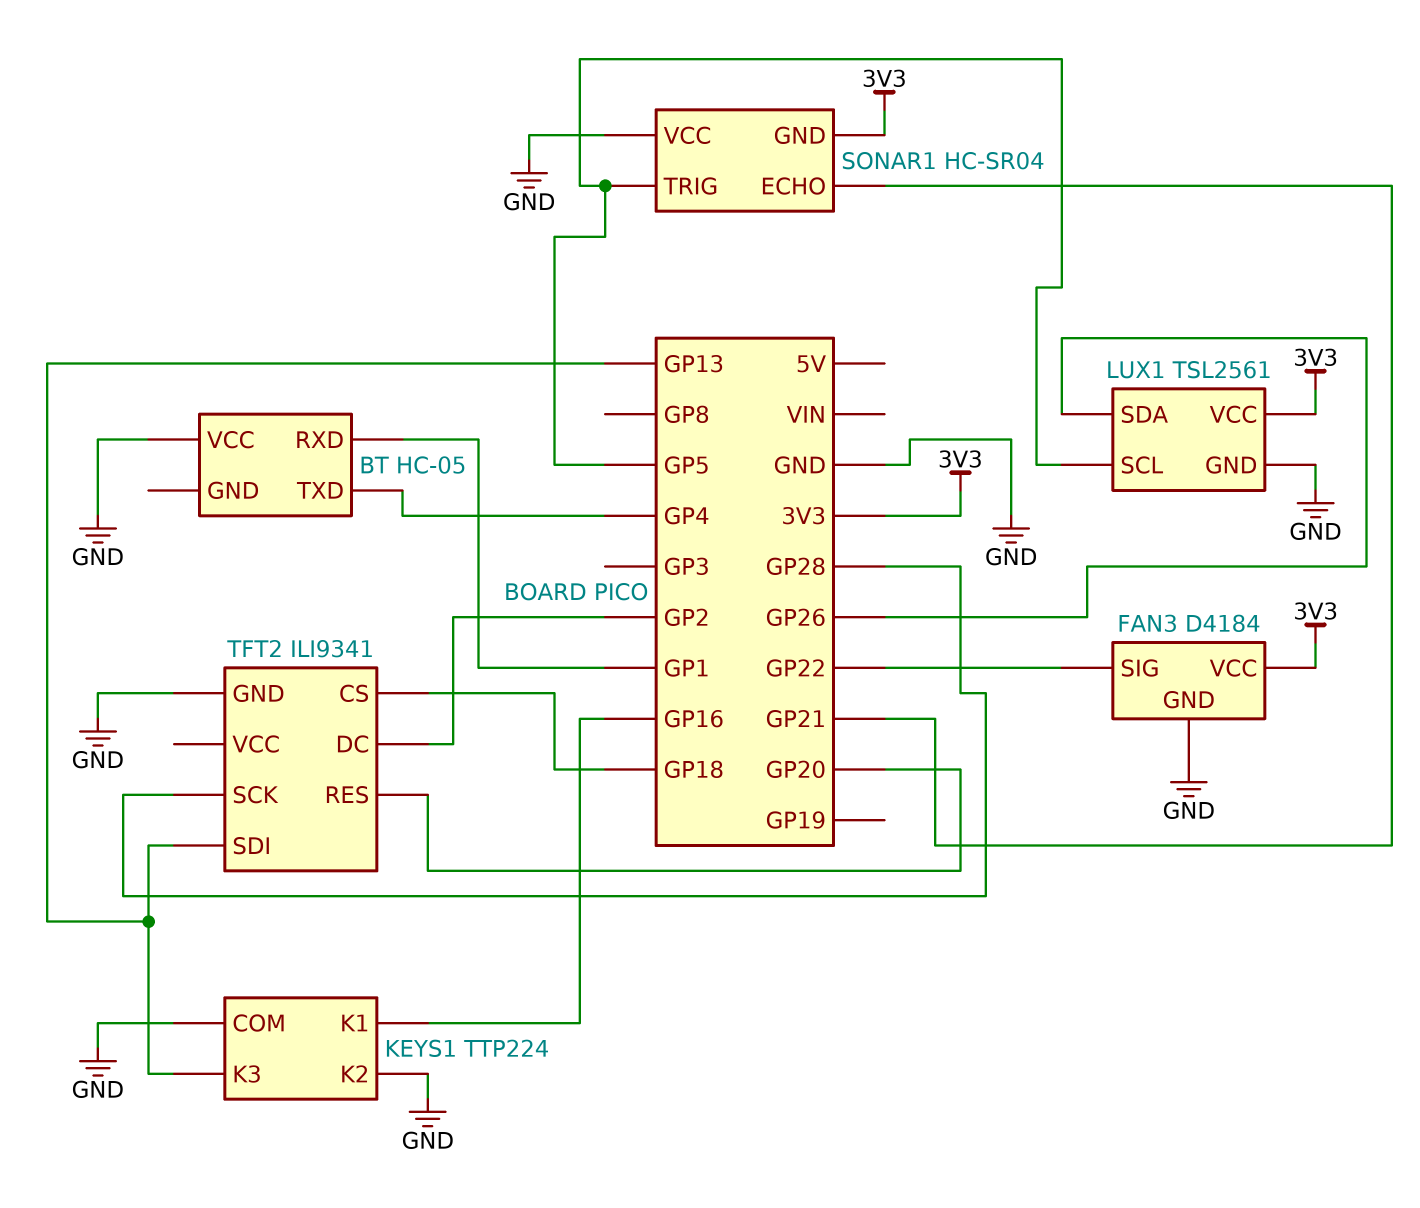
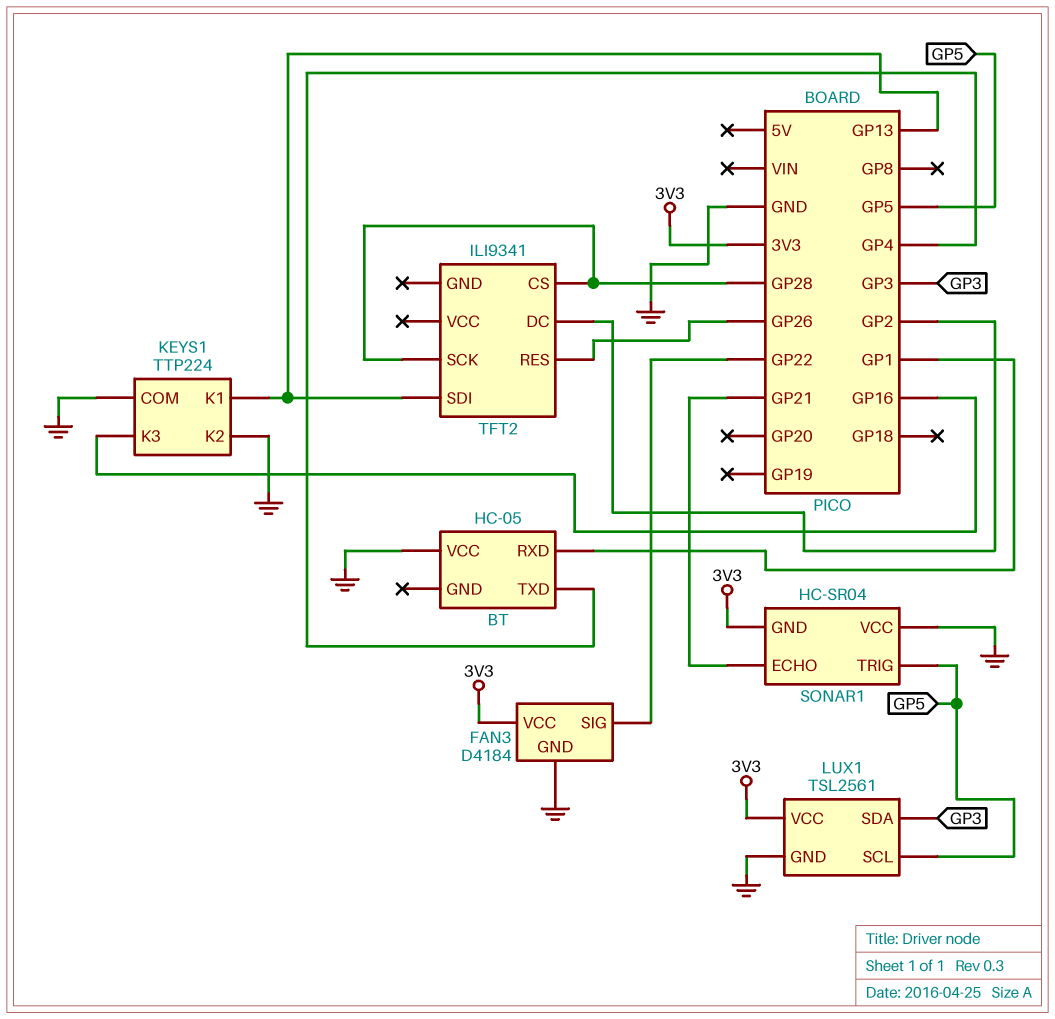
KEYS1 pin K1: GP16 -> GP13
KEYS1 pin K3: GP13 -> GP16
LUX1 pin SDA: GP26 -> GP3
TFT2 pin CS: GP18 -> GP28
TFT2 pin GND: GND -> none
TFT2 pin RES: GP20 -> GP26

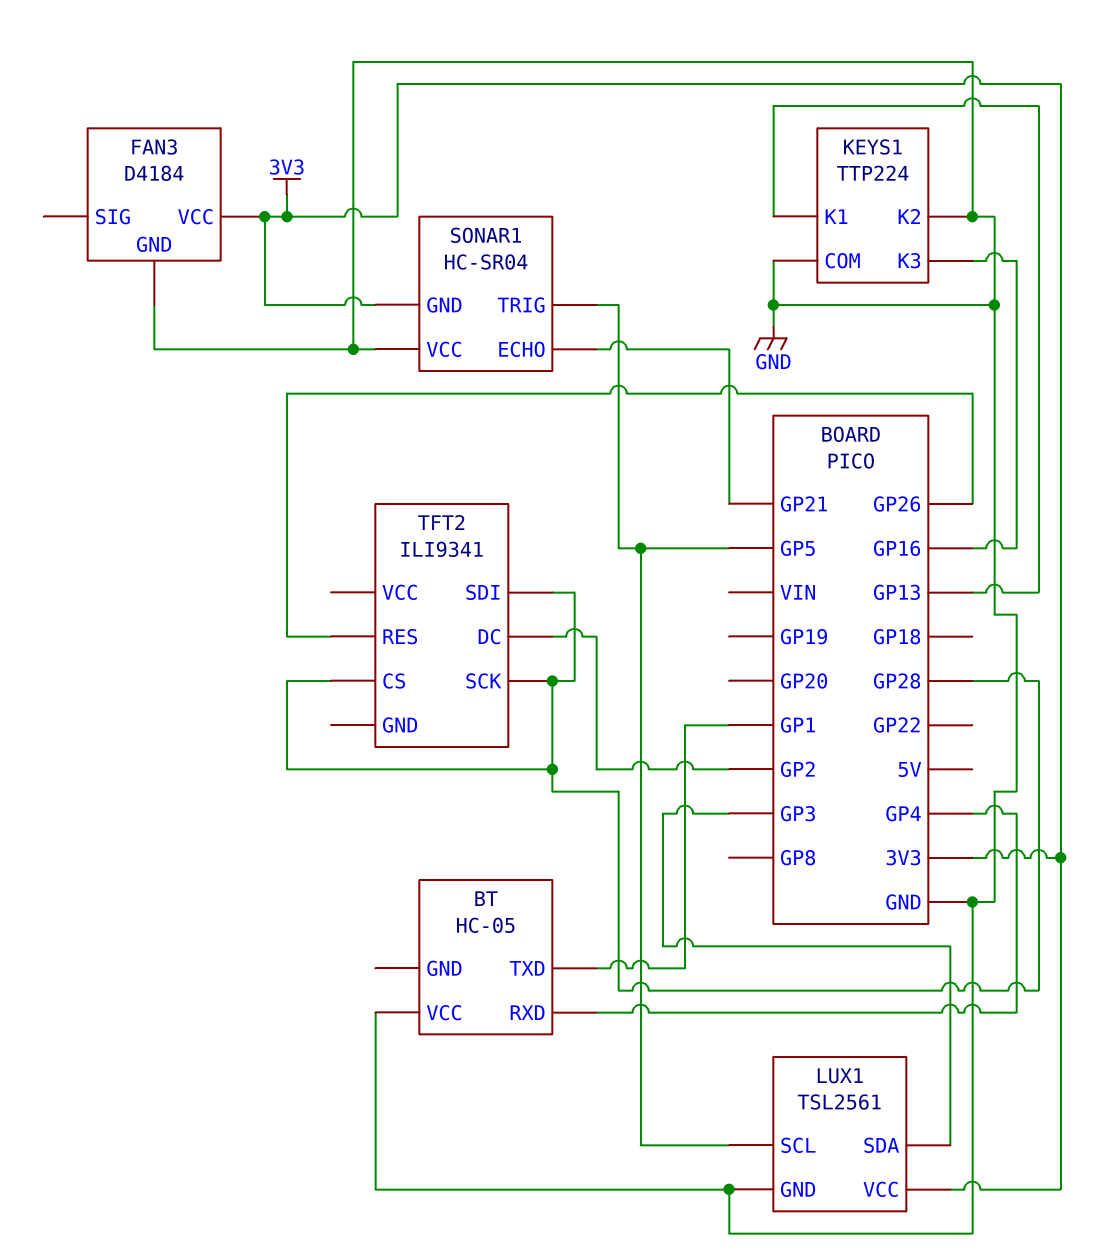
BT pin RXD: GP1 -> GP4
BT pin TXD: GP4 -> GP1
FAN3 pin SIG: GP22 -> none
TFT2 pin SDI: GP13 -> GP28

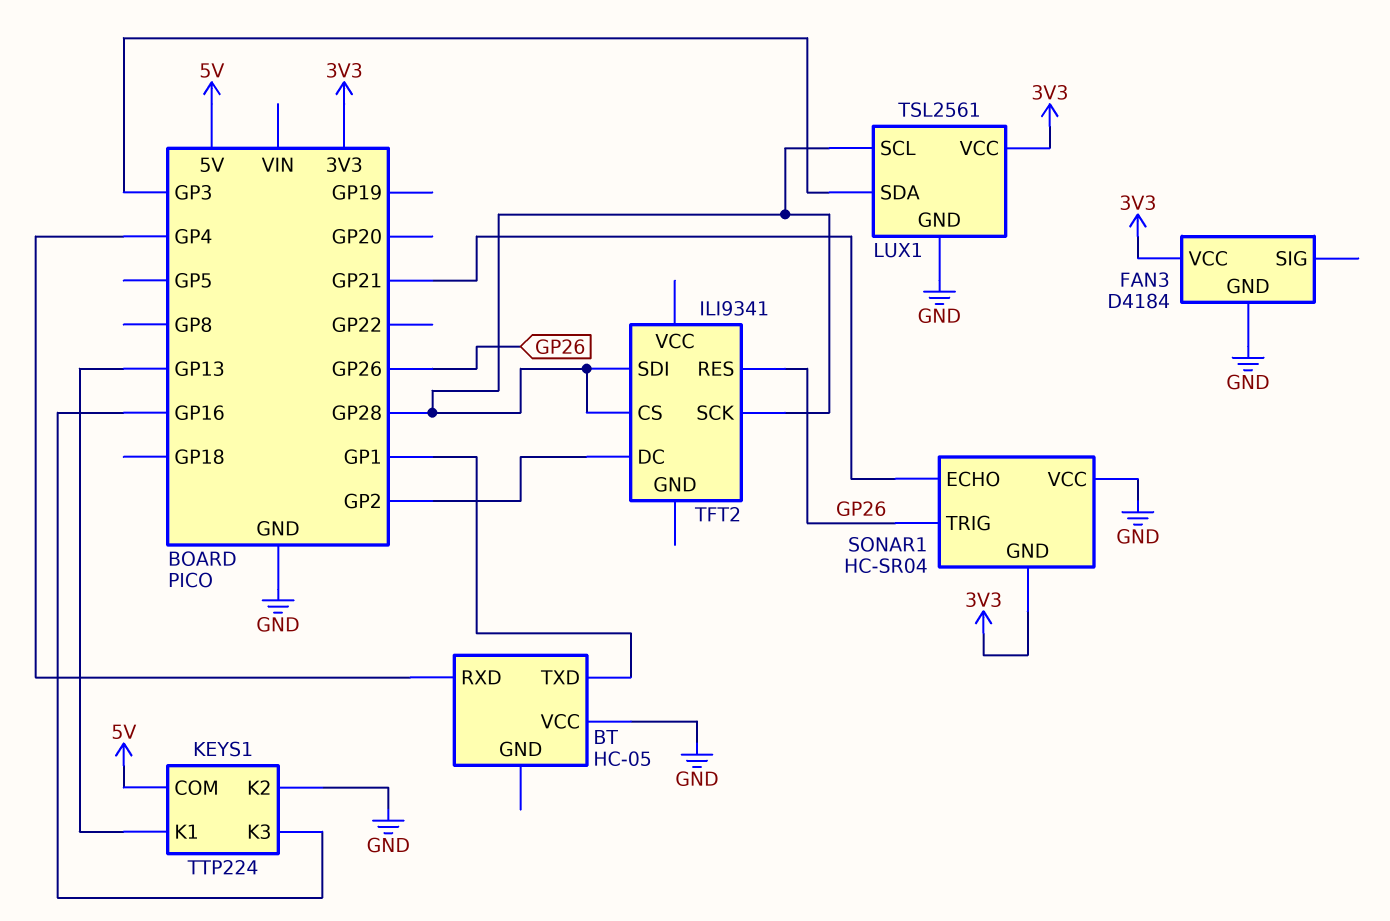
KEYS1 pin COM: GND -> 5V
LUX1 pin SCL: GP5 -> GP28
SONAR1 pin TRIG: GP5 -> GP26

